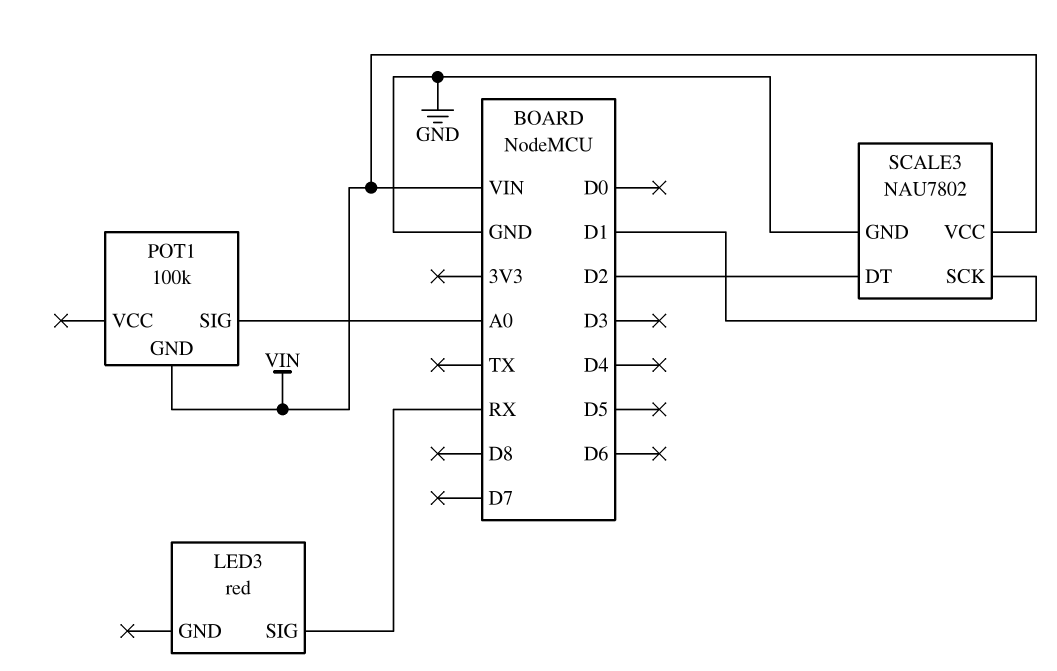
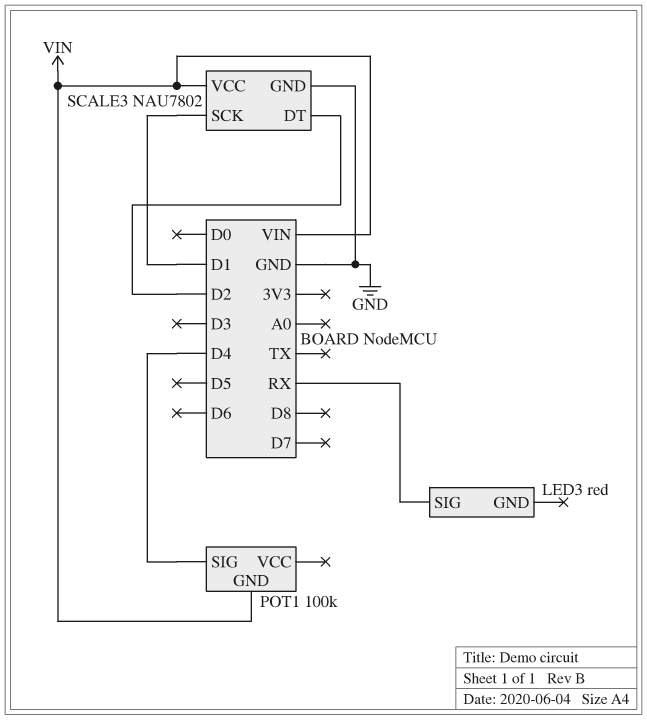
POT1 pin SIG: A0 -> D4

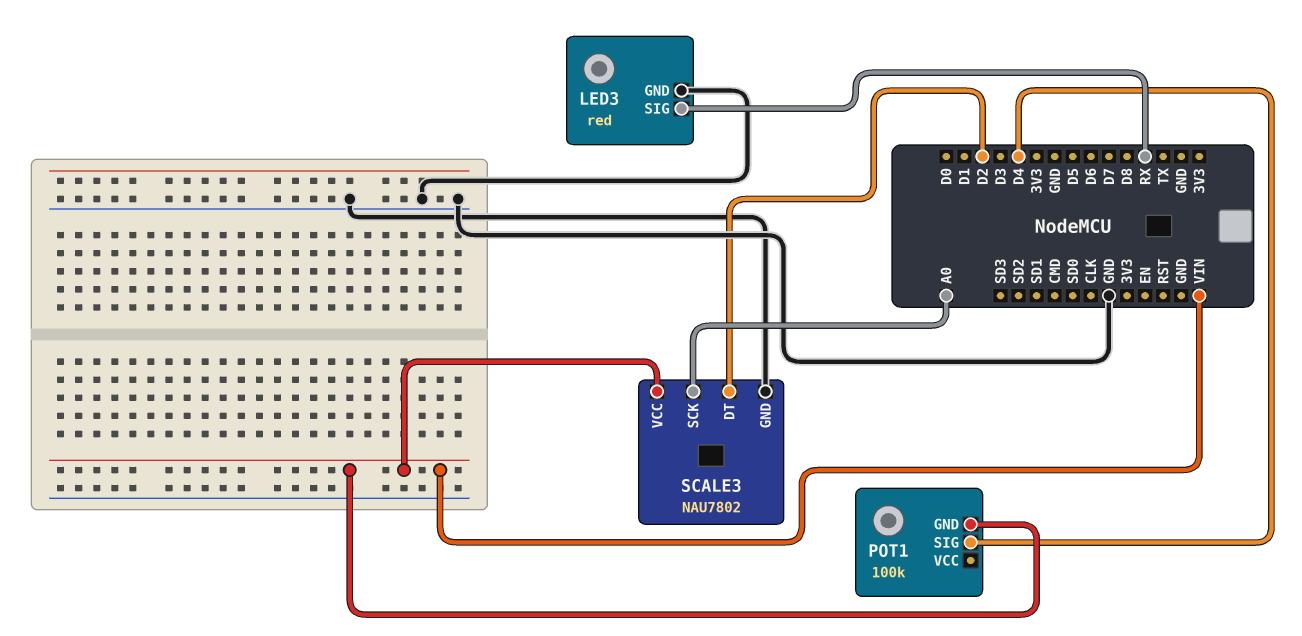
LED3 pin GND: none -> GND
SCALE3 pin SCK: D1 -> A0

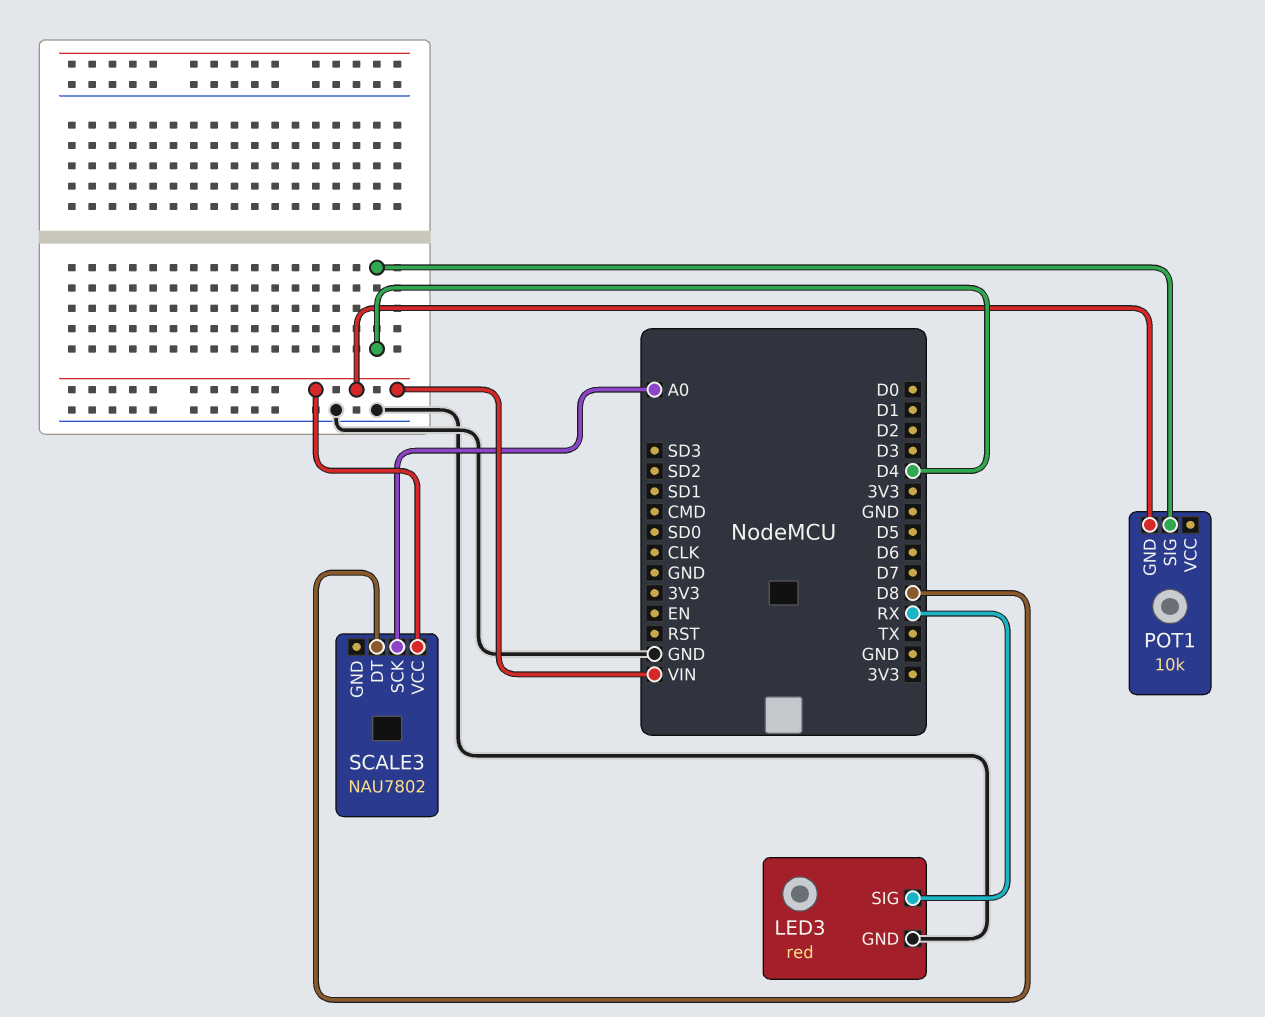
POT1: 100k -> 10k
SCALE3 pin DT: D2 -> D8
SCALE3 pin GND: GND -> none

